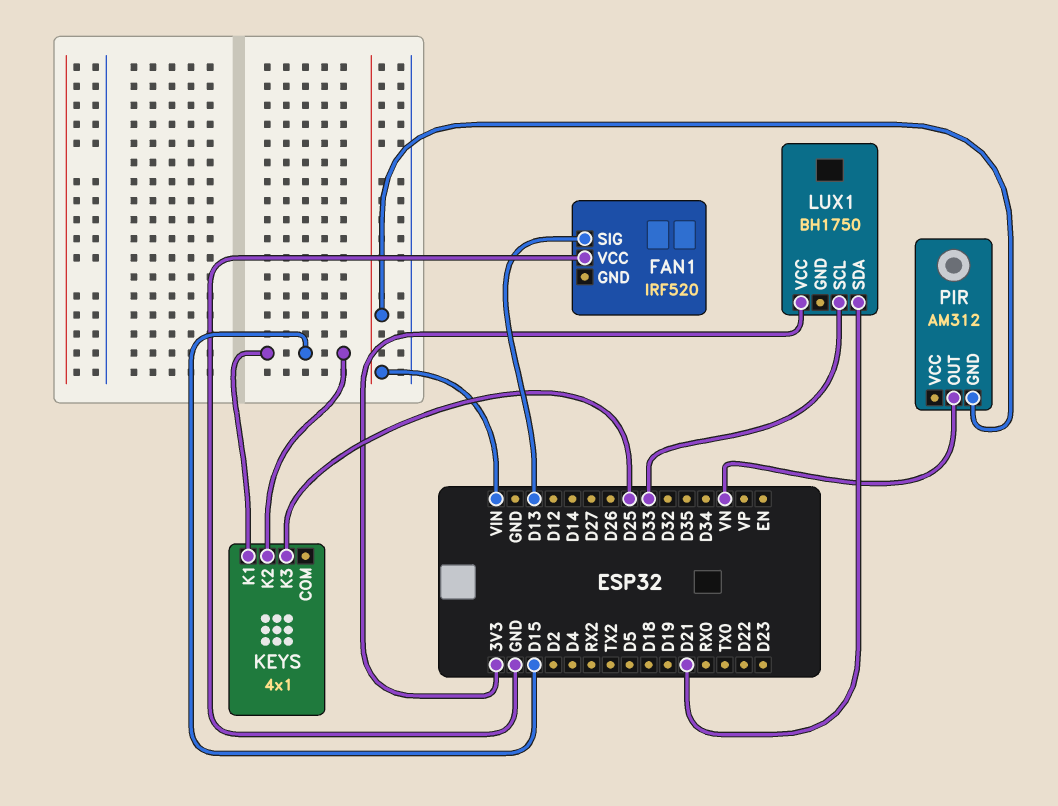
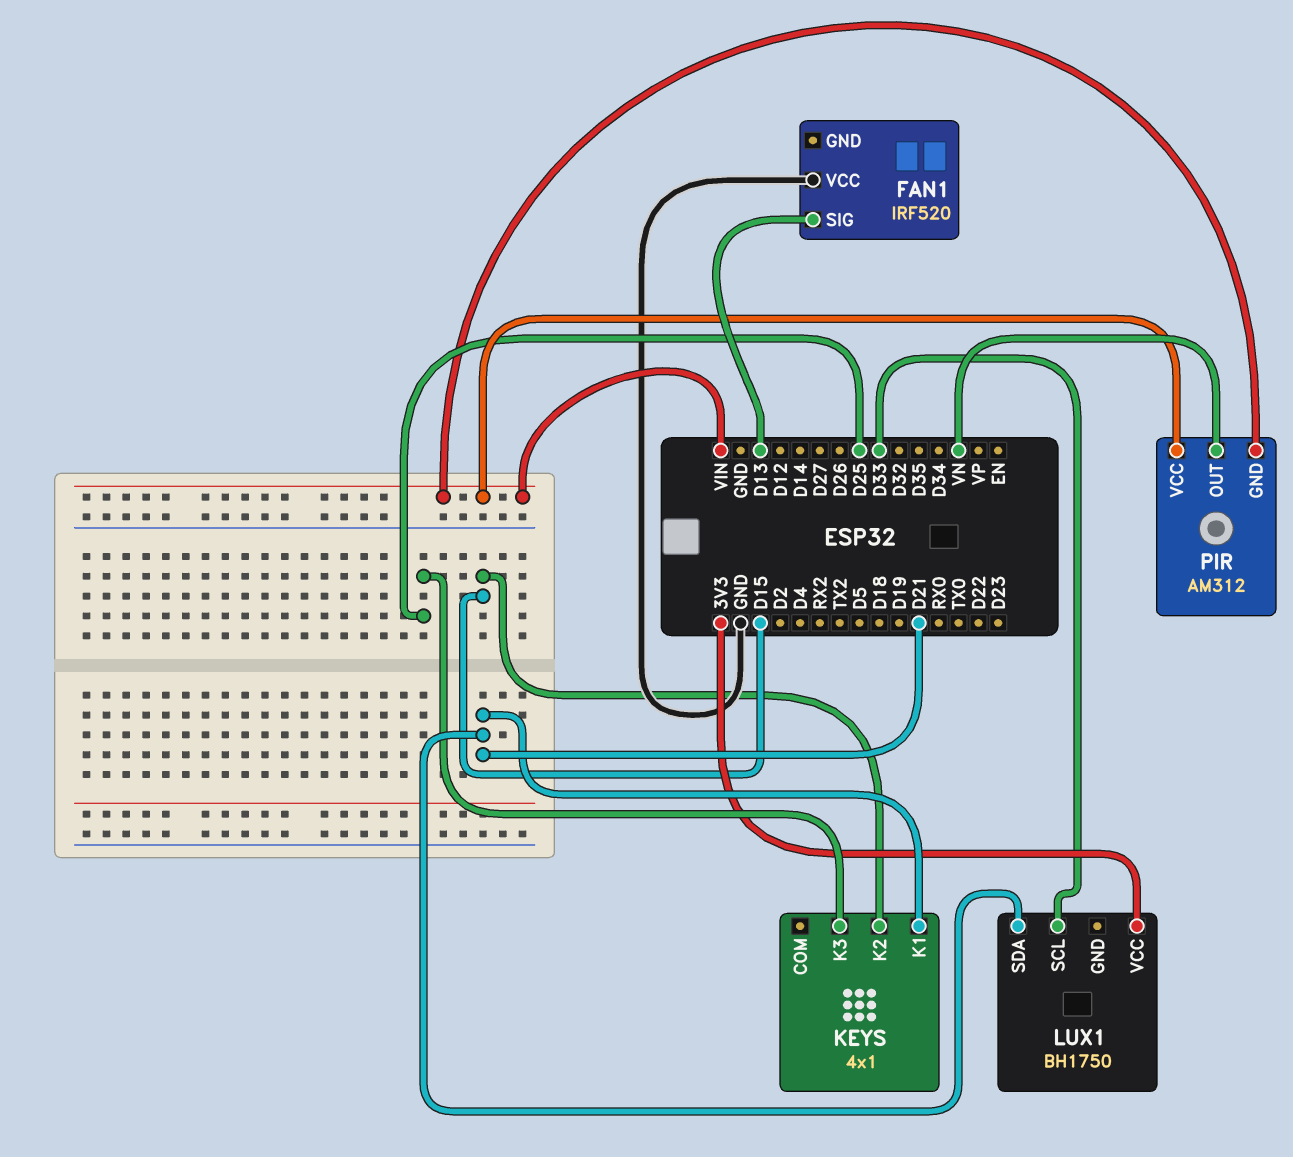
KEYS pin K1: D15 -> D21
PIR pin VCC: none -> VIN

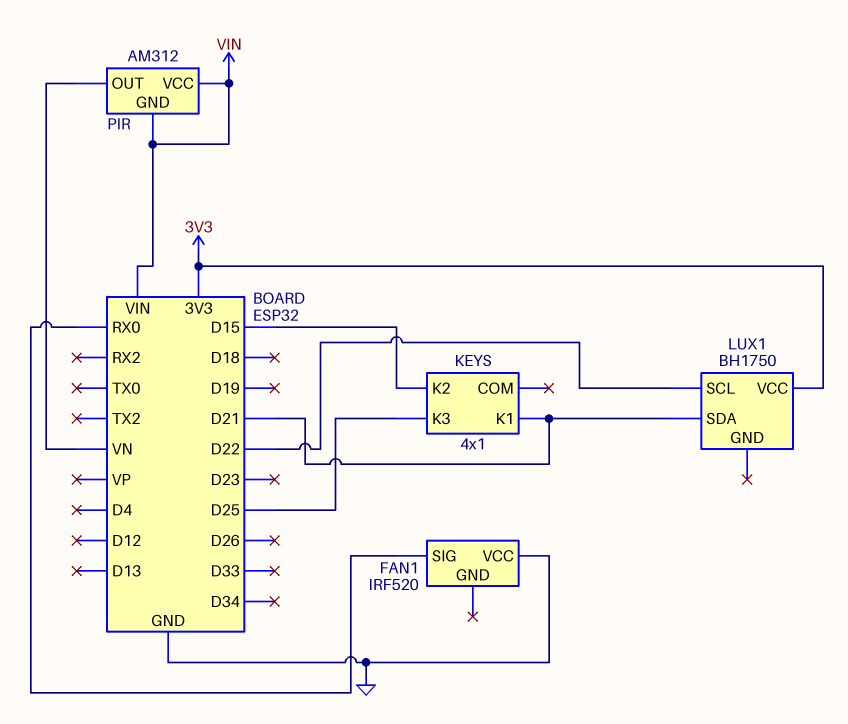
FAN1 pin SIG: D13 -> RX0
LUX1 pin SCL: D33 -> D22

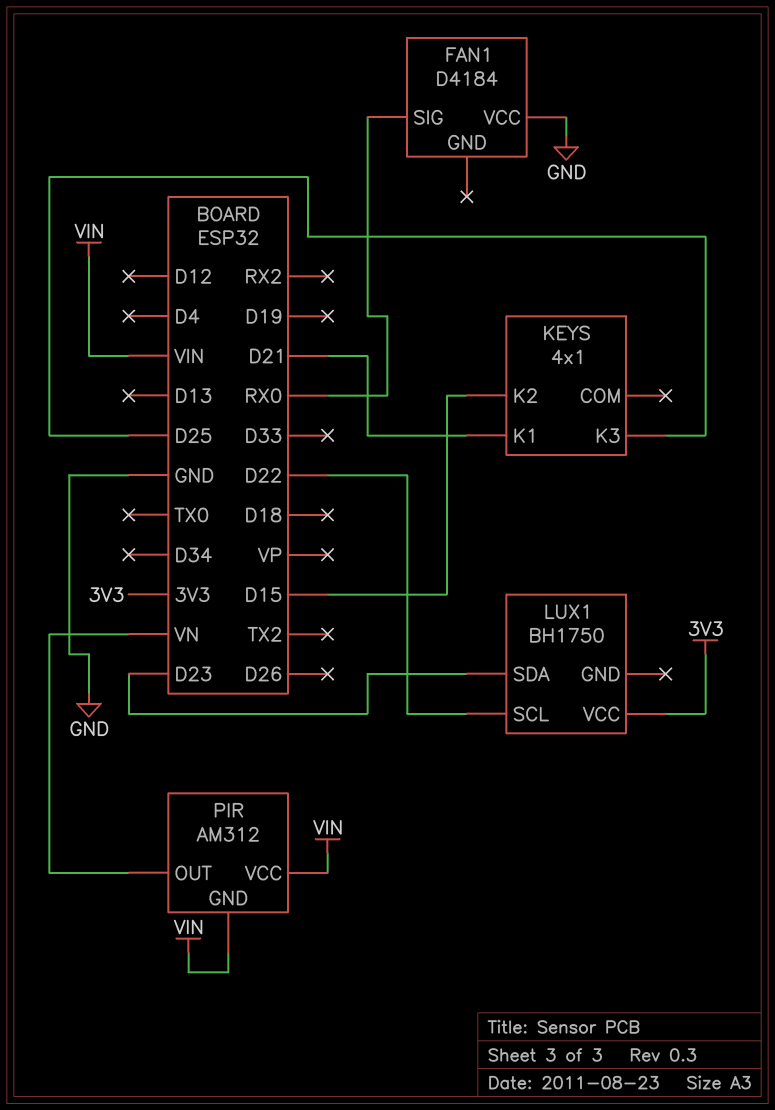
FAN1: IRF520 -> D4184
LUX1 pin SDA: D21 -> D23

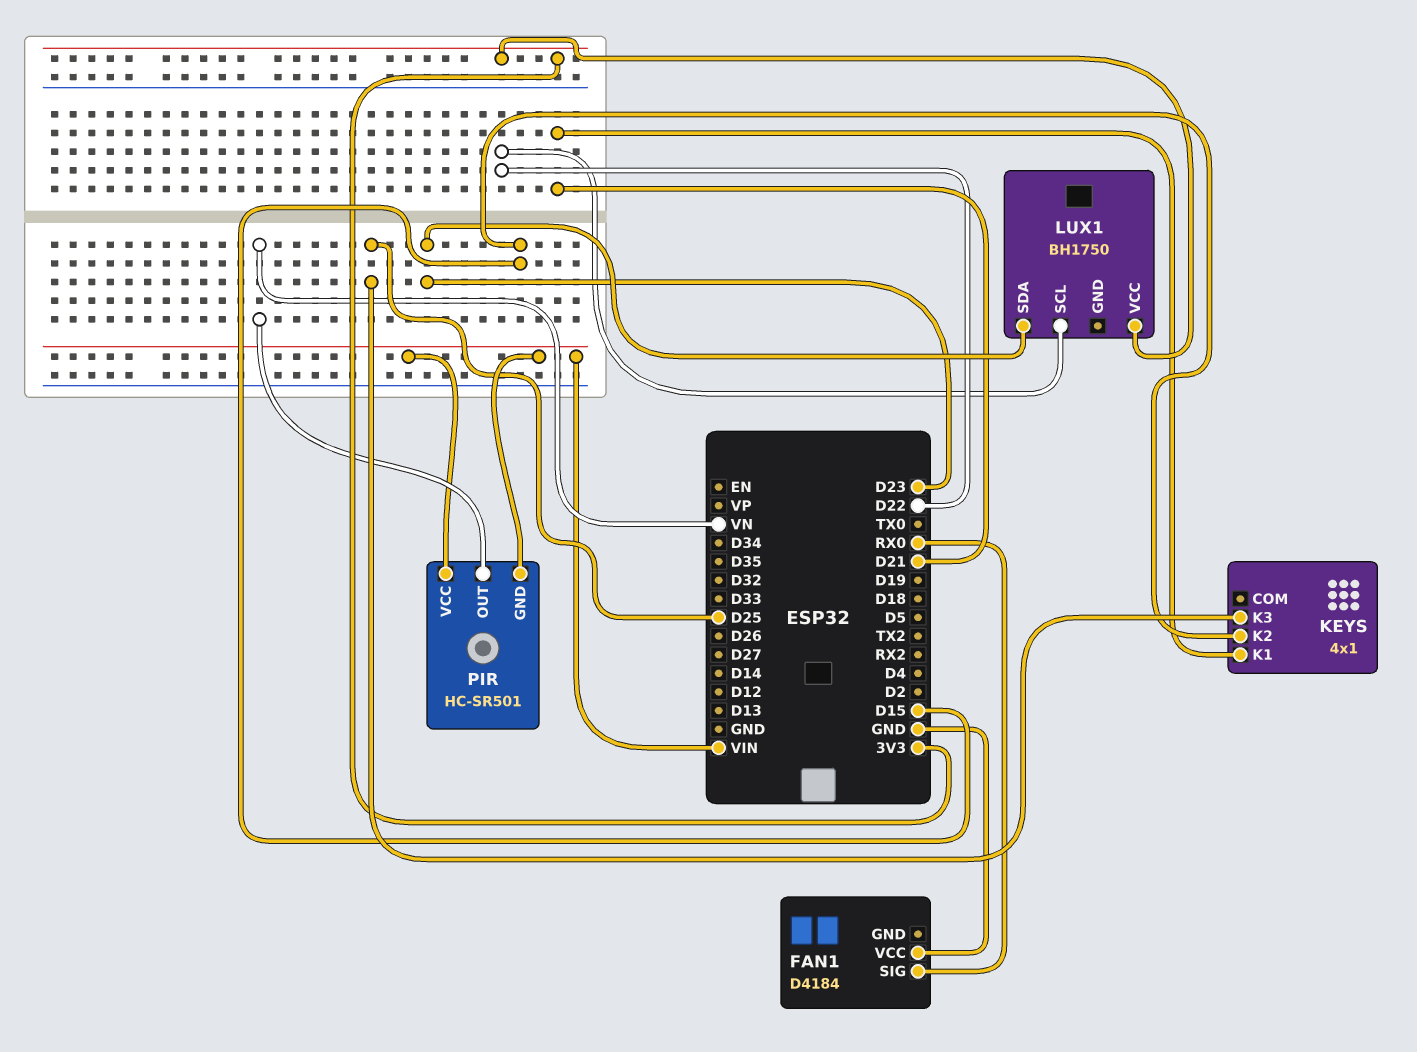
PIR: AM312 -> HC-SR501

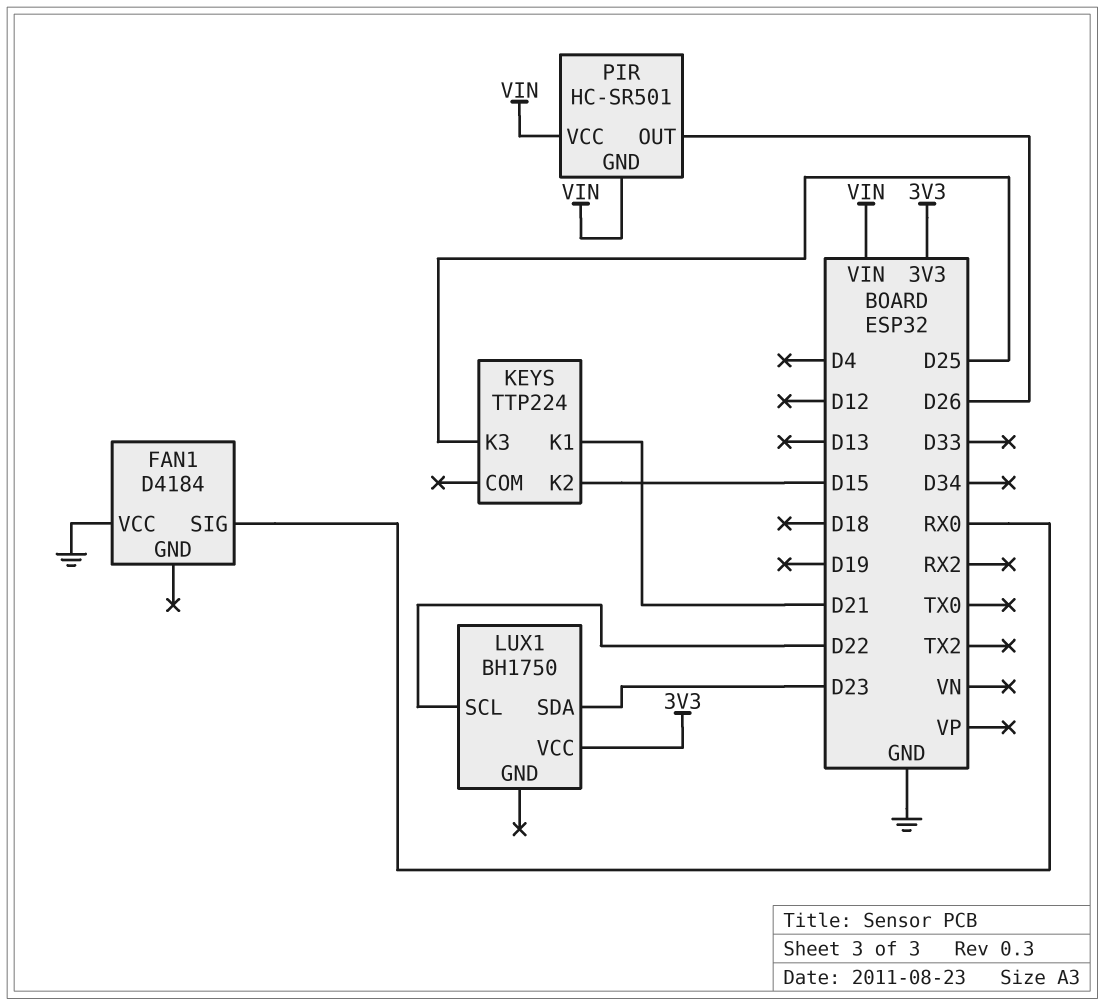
KEYS: 4x1 -> TTP224
PIR pin OUT: VN -> D26

